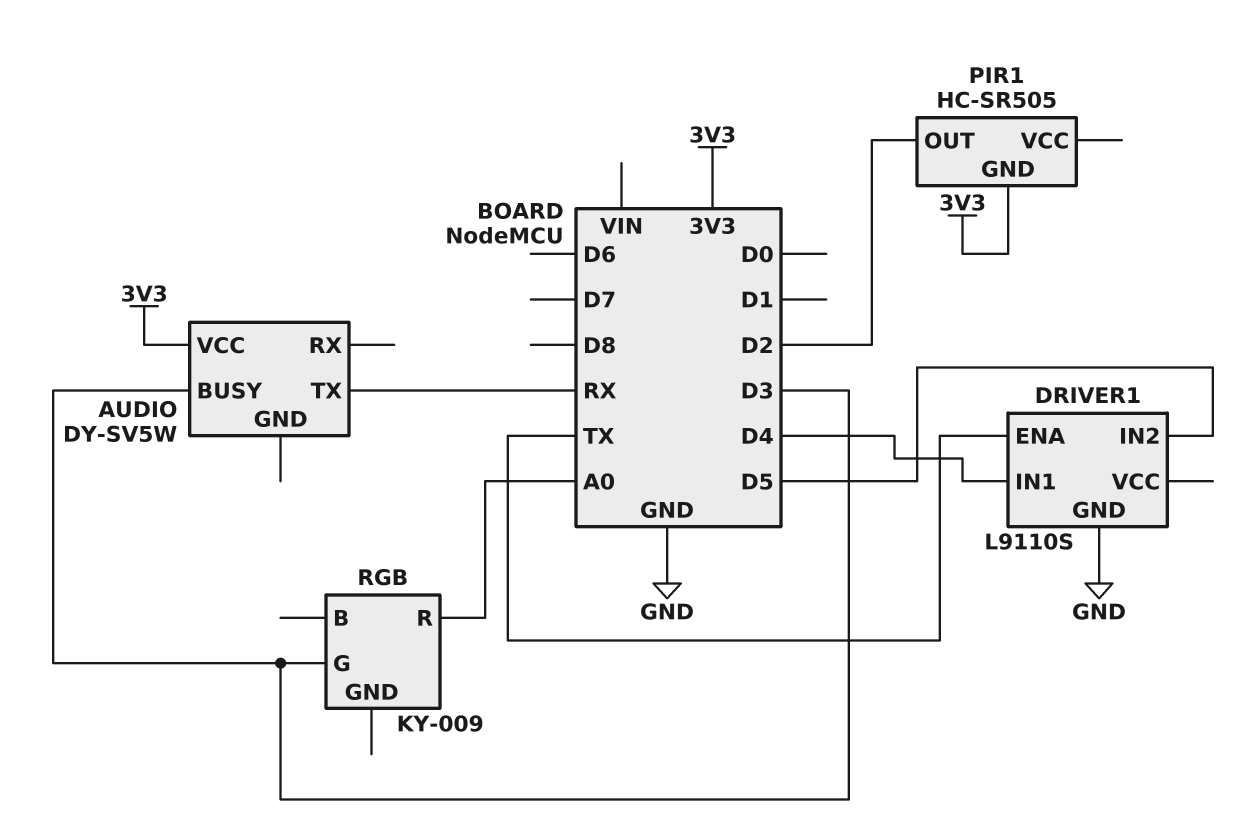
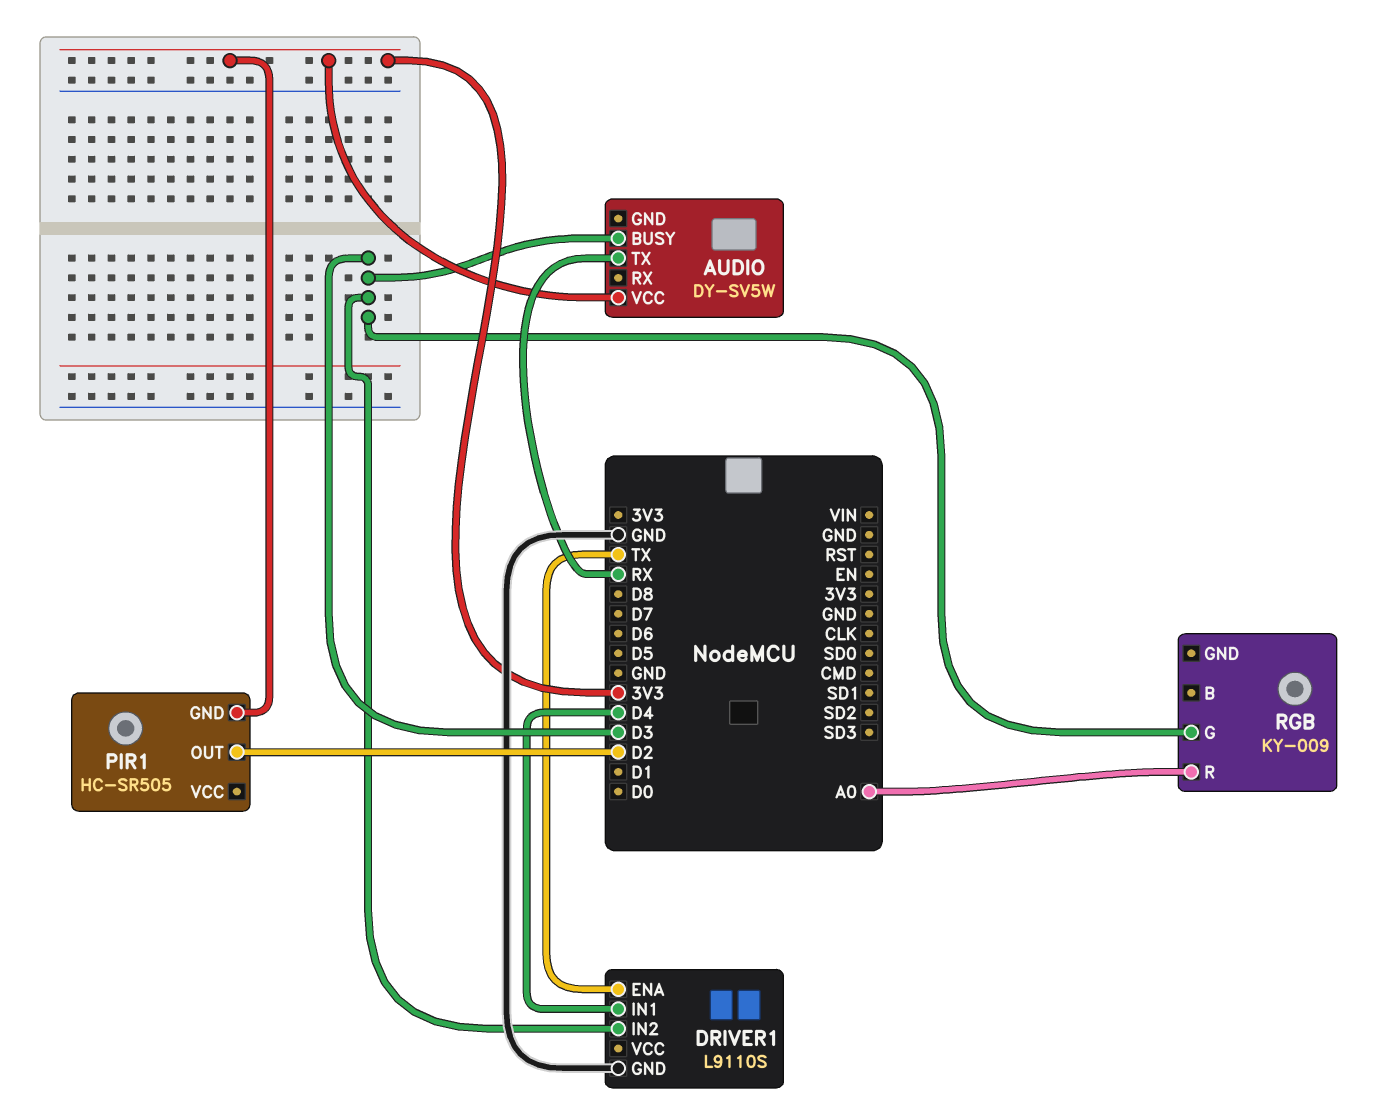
DRIVER1 pin IN2: D5 -> D3

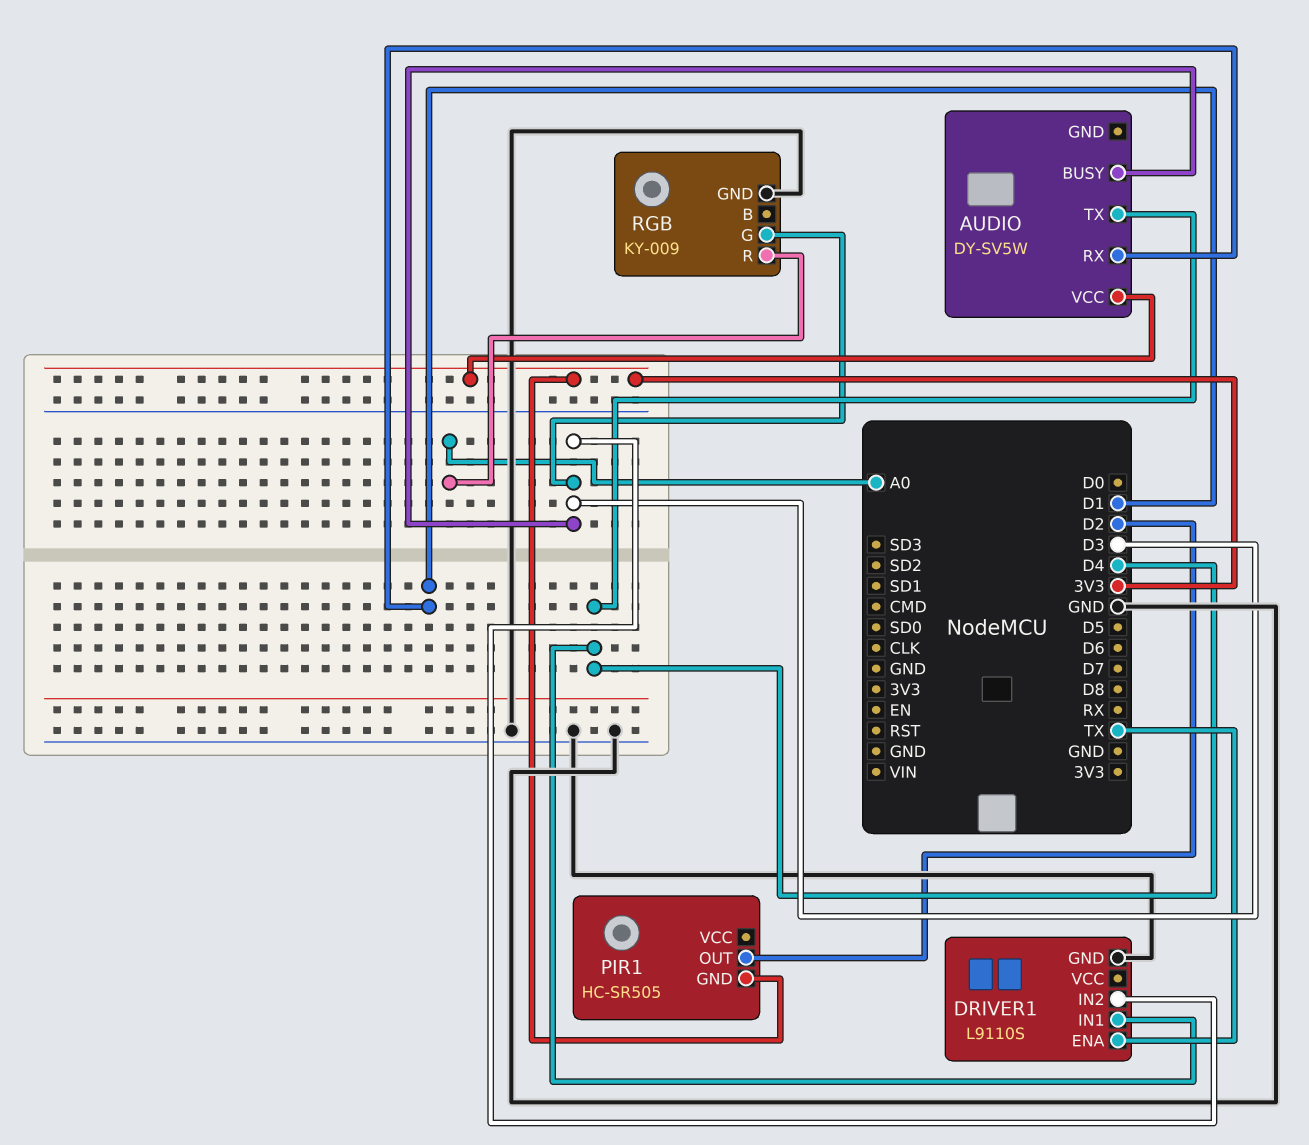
AUDIO pin RX: none -> D1
AUDIO pin TX: RX -> D4
RGB pin GND: none -> GND

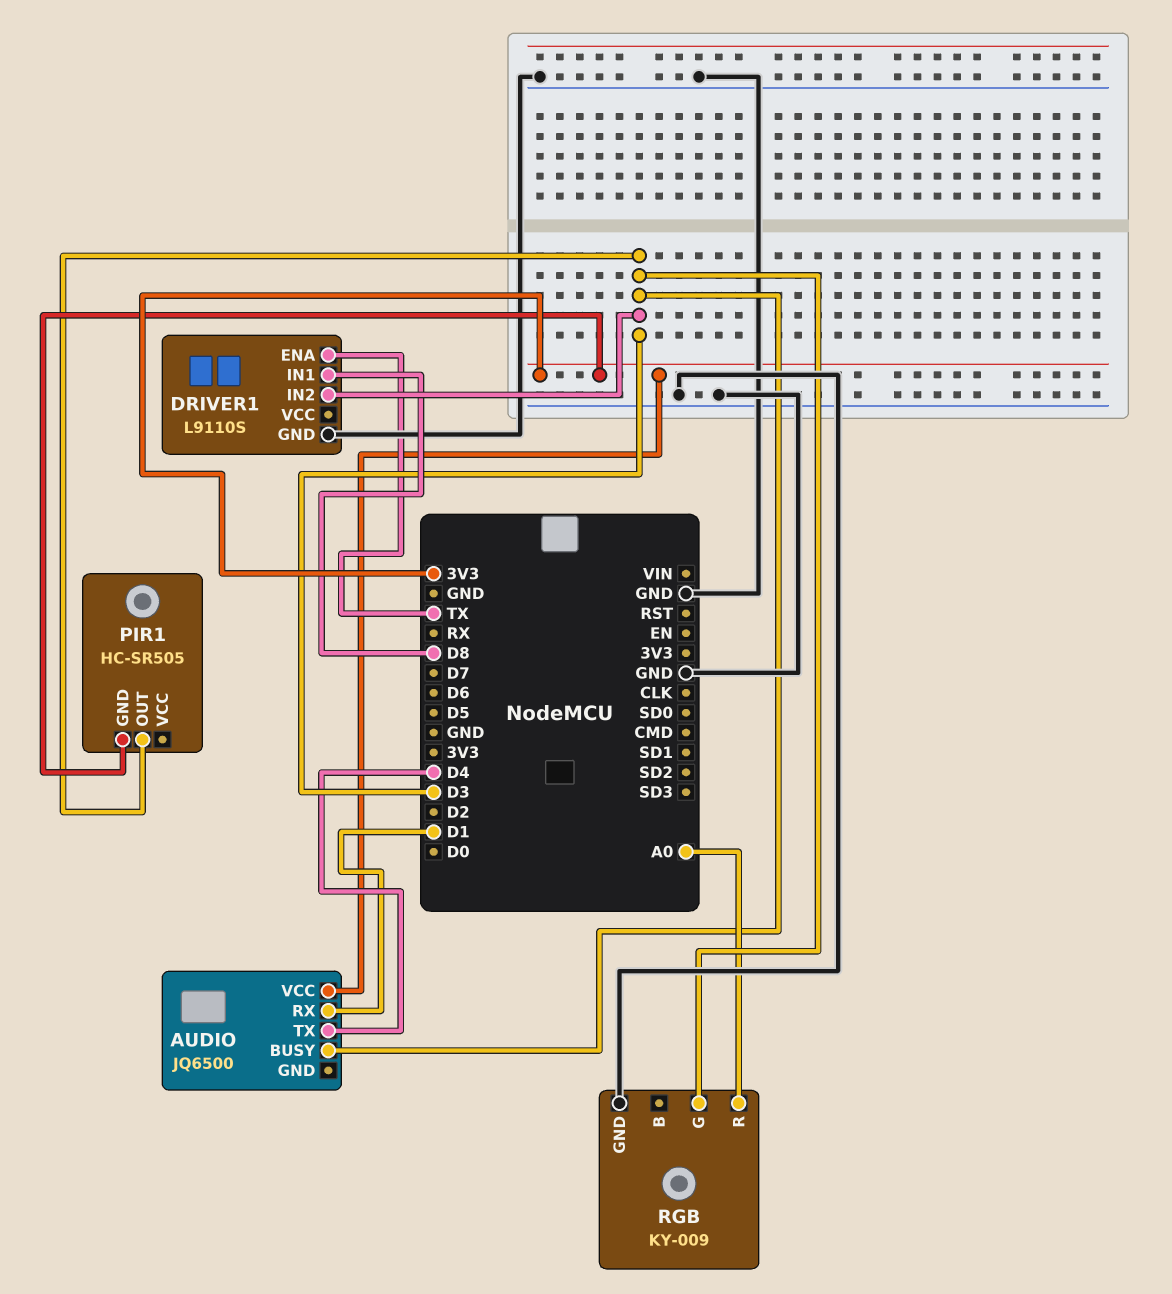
AUDIO: DY-SV5W -> JQ6500
DRIVER1 pin IN1: D4 -> D8
PIR1 pin OUT: D2 -> D3

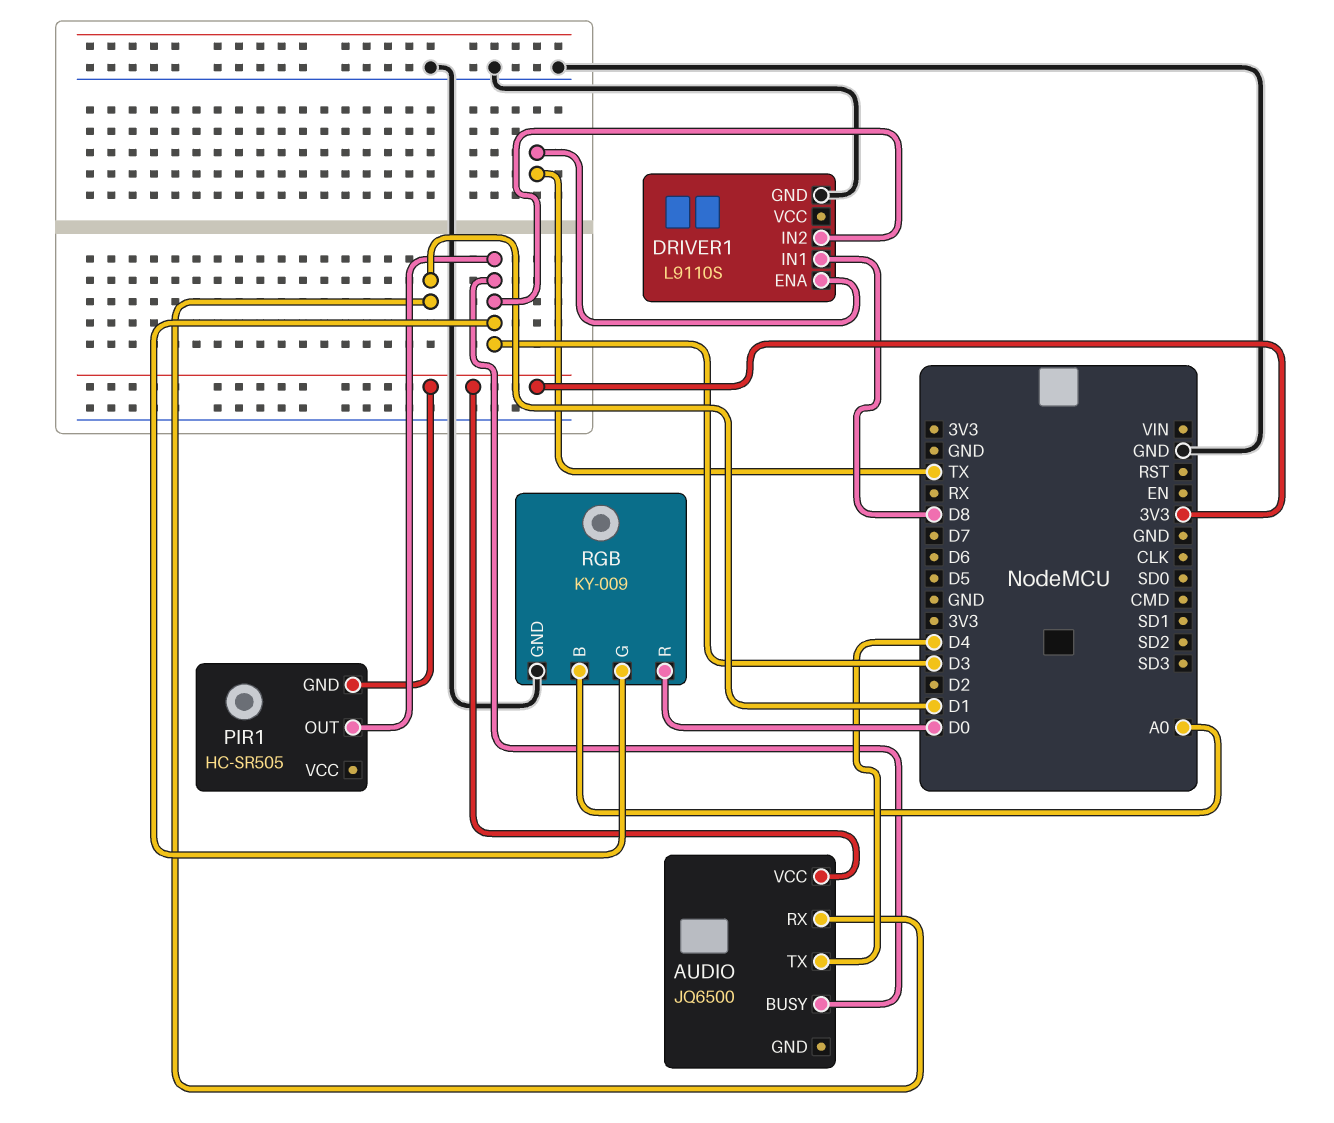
RGB pin B: none -> A0
RGB pin R: A0 -> D0

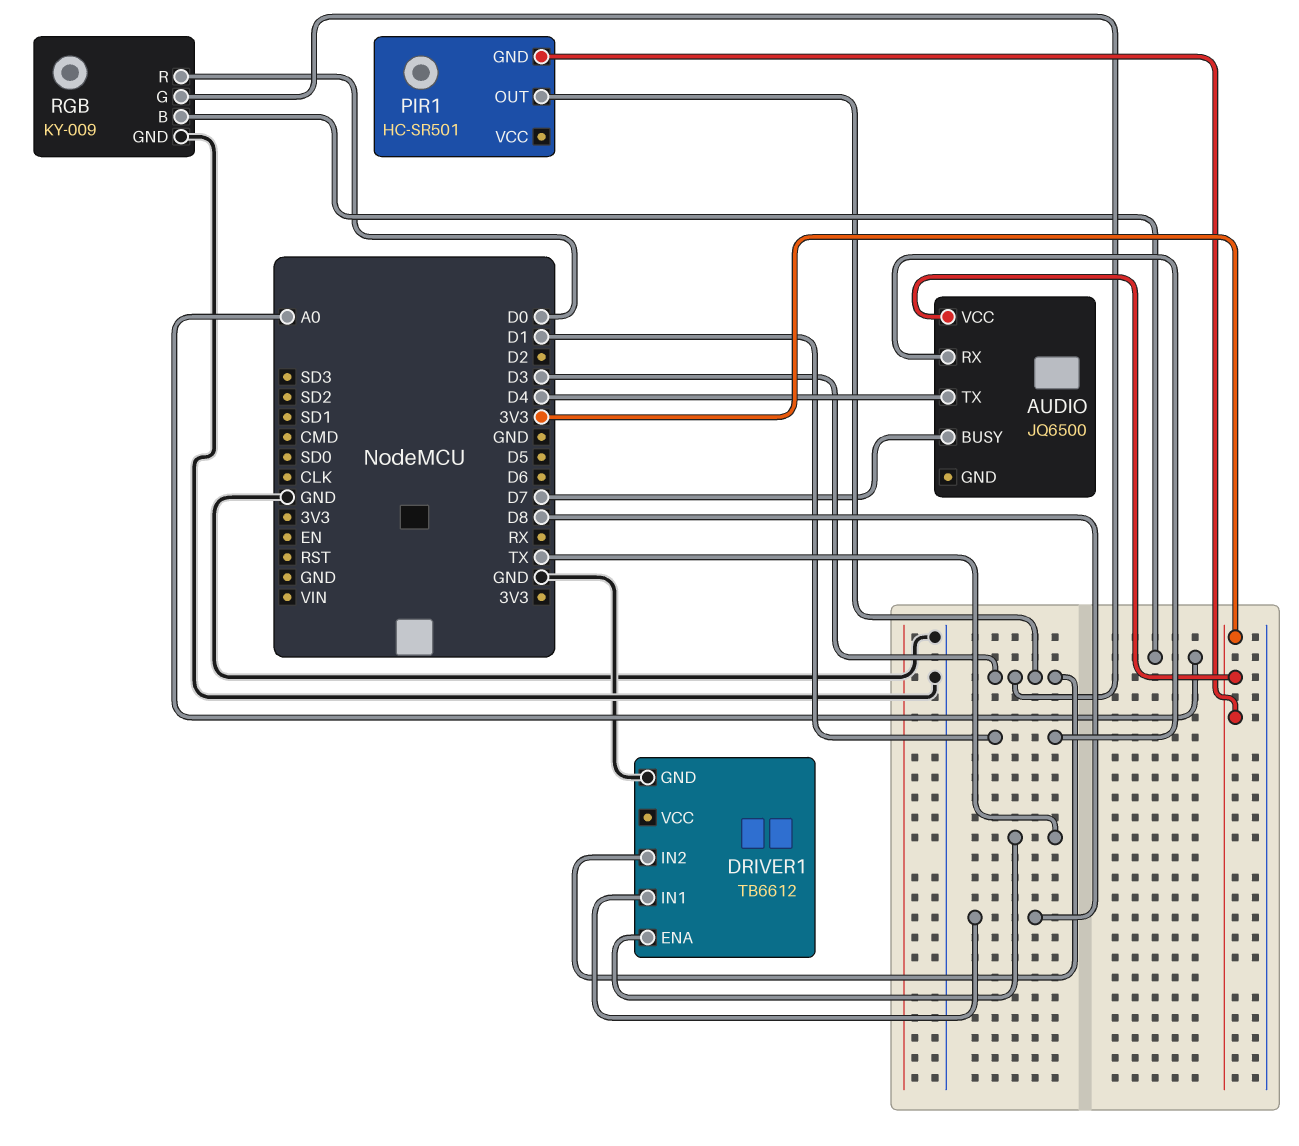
AUDIO pin BUSY: D3 -> D7
DRIVER1: L9110S -> TB6612
PIR1: HC-SR505 -> HC-SR501

